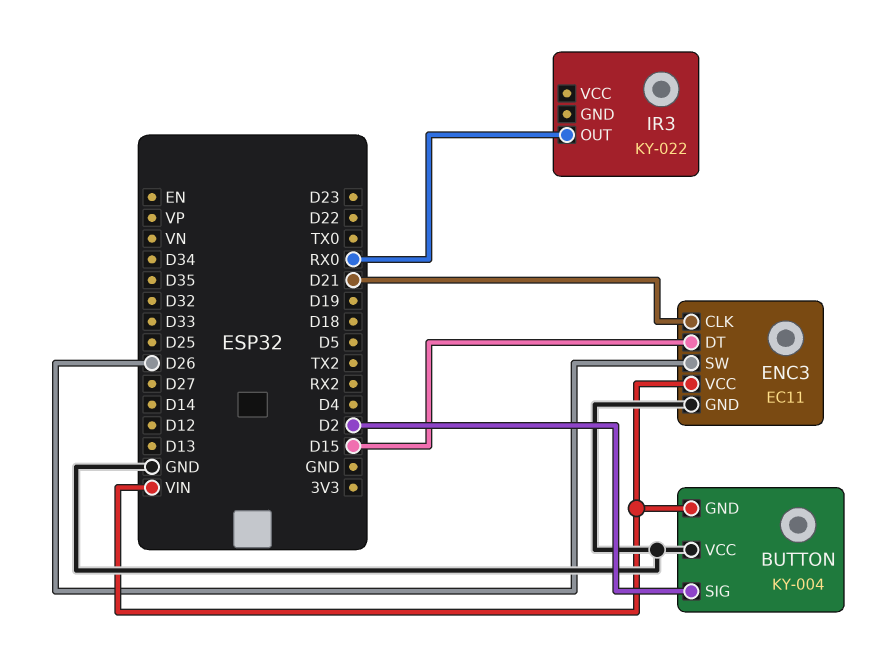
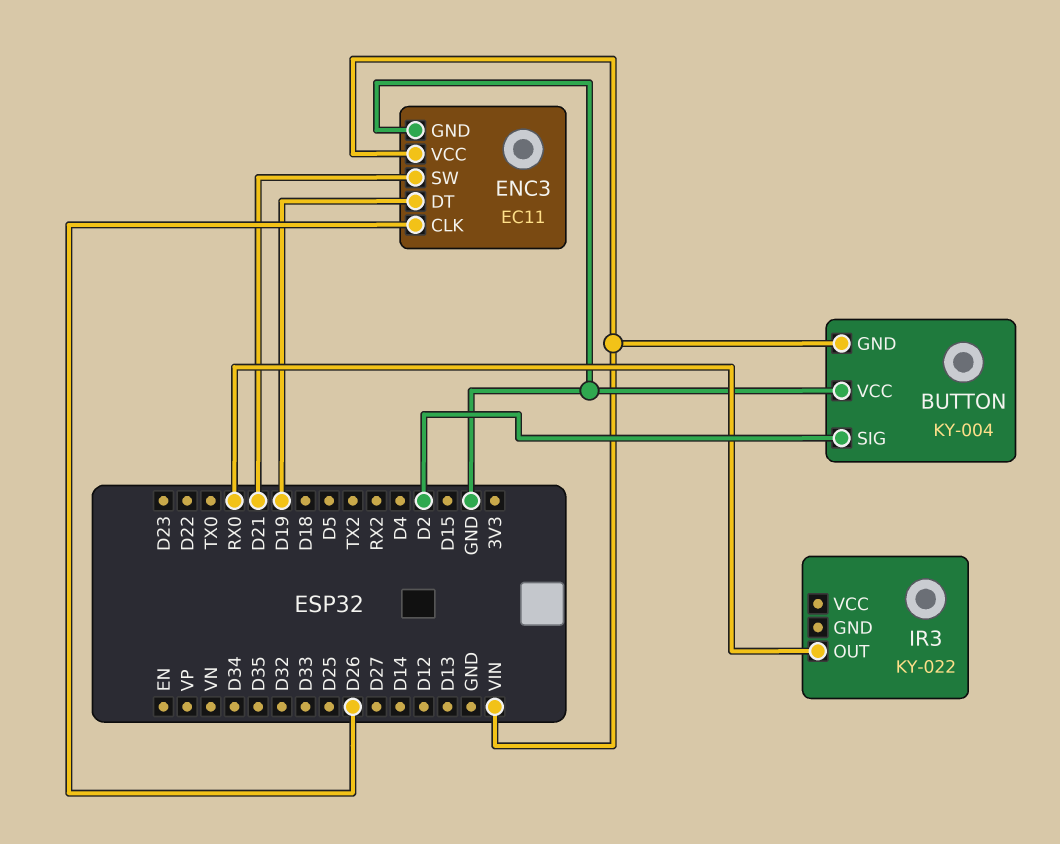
ENC3 pin CLK: D21 -> D26
ENC3 pin DT: D15 -> D19
ENC3 pin SW: D26 -> D21

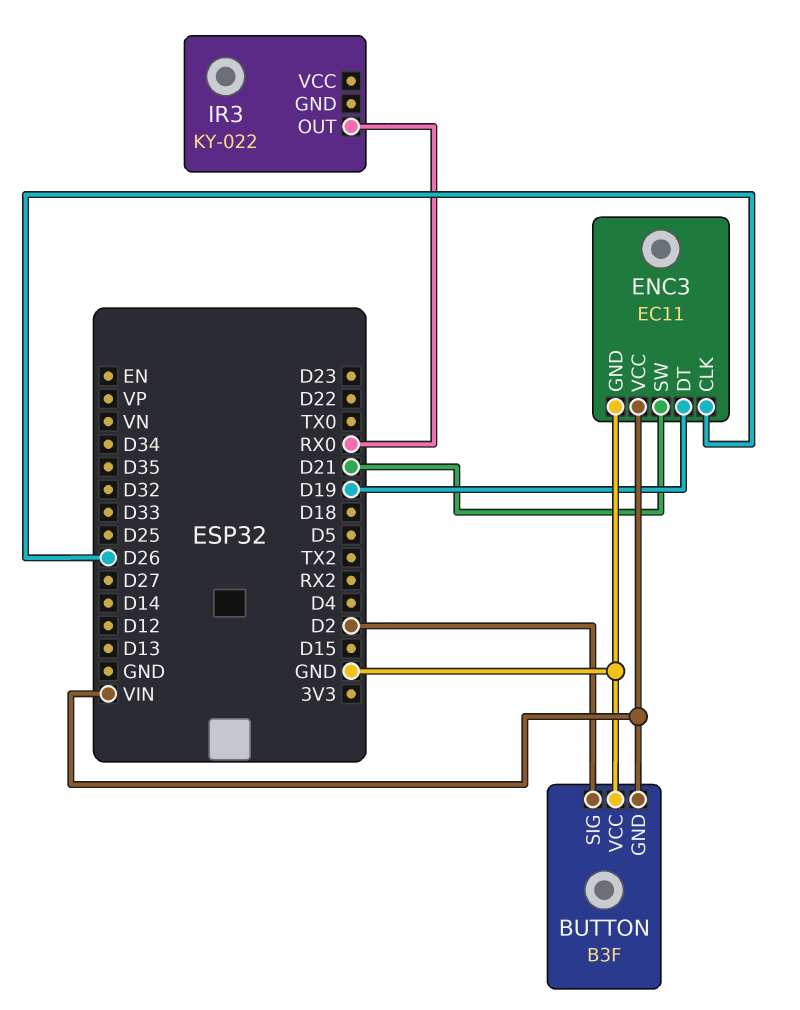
BUTTON: KY-004 -> B3F

